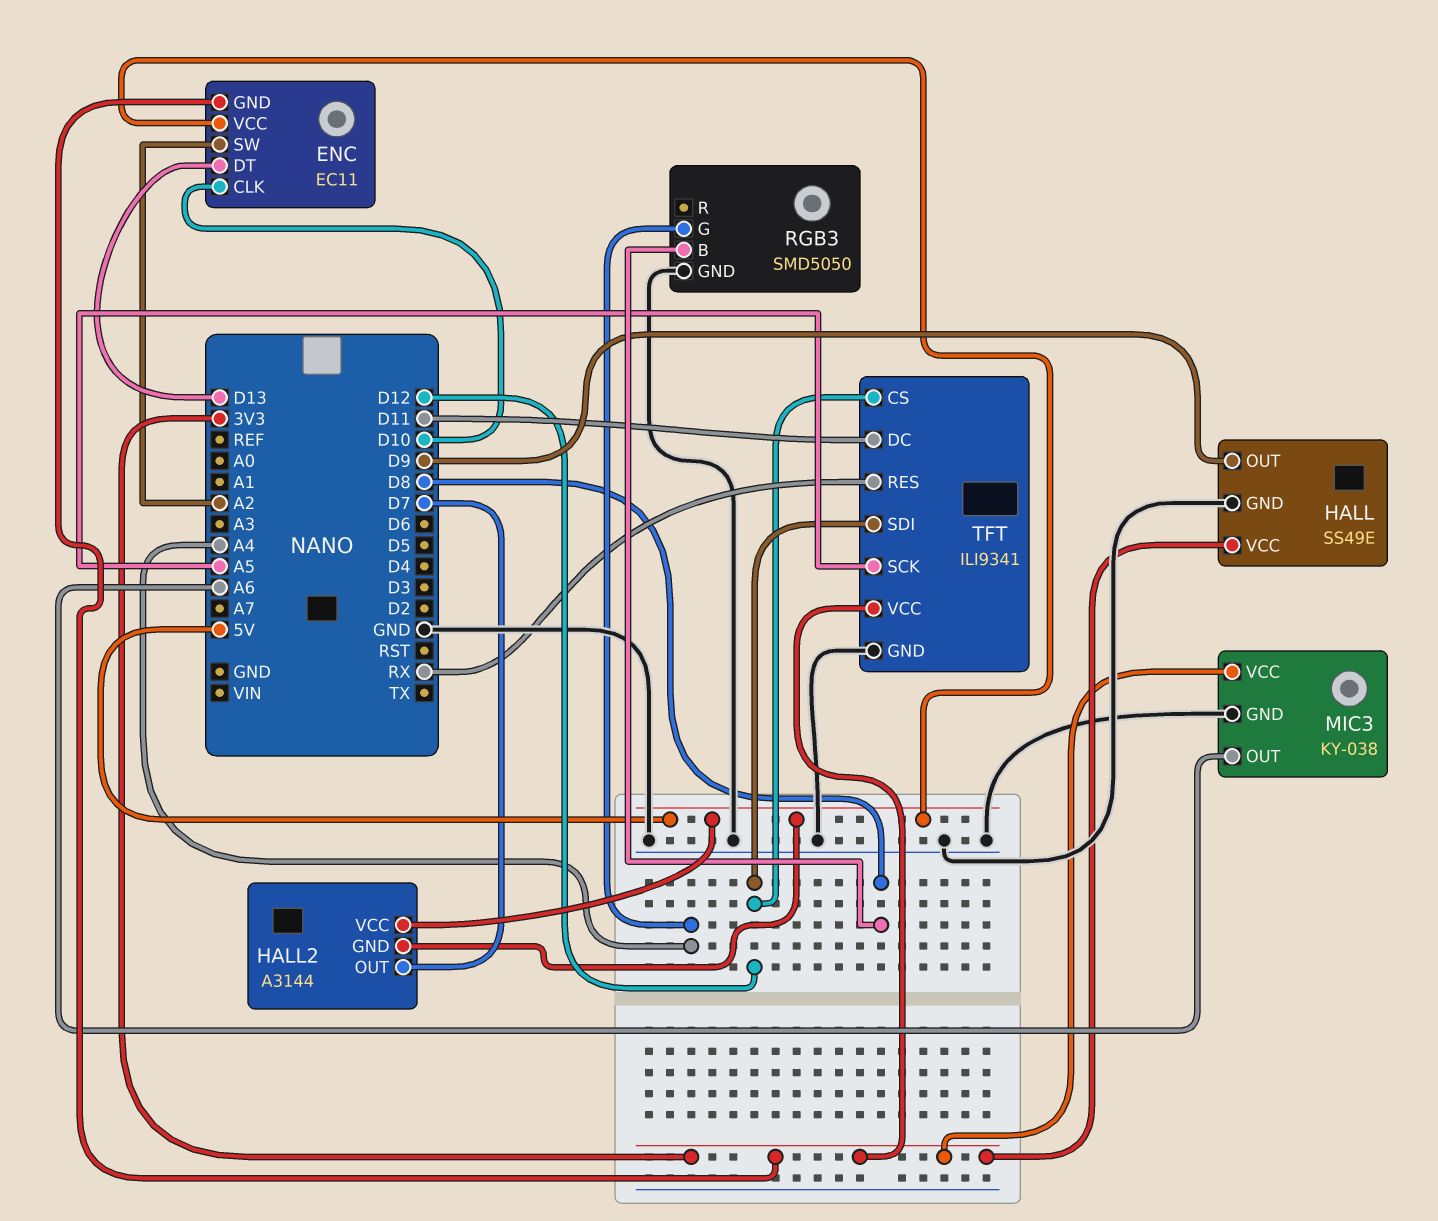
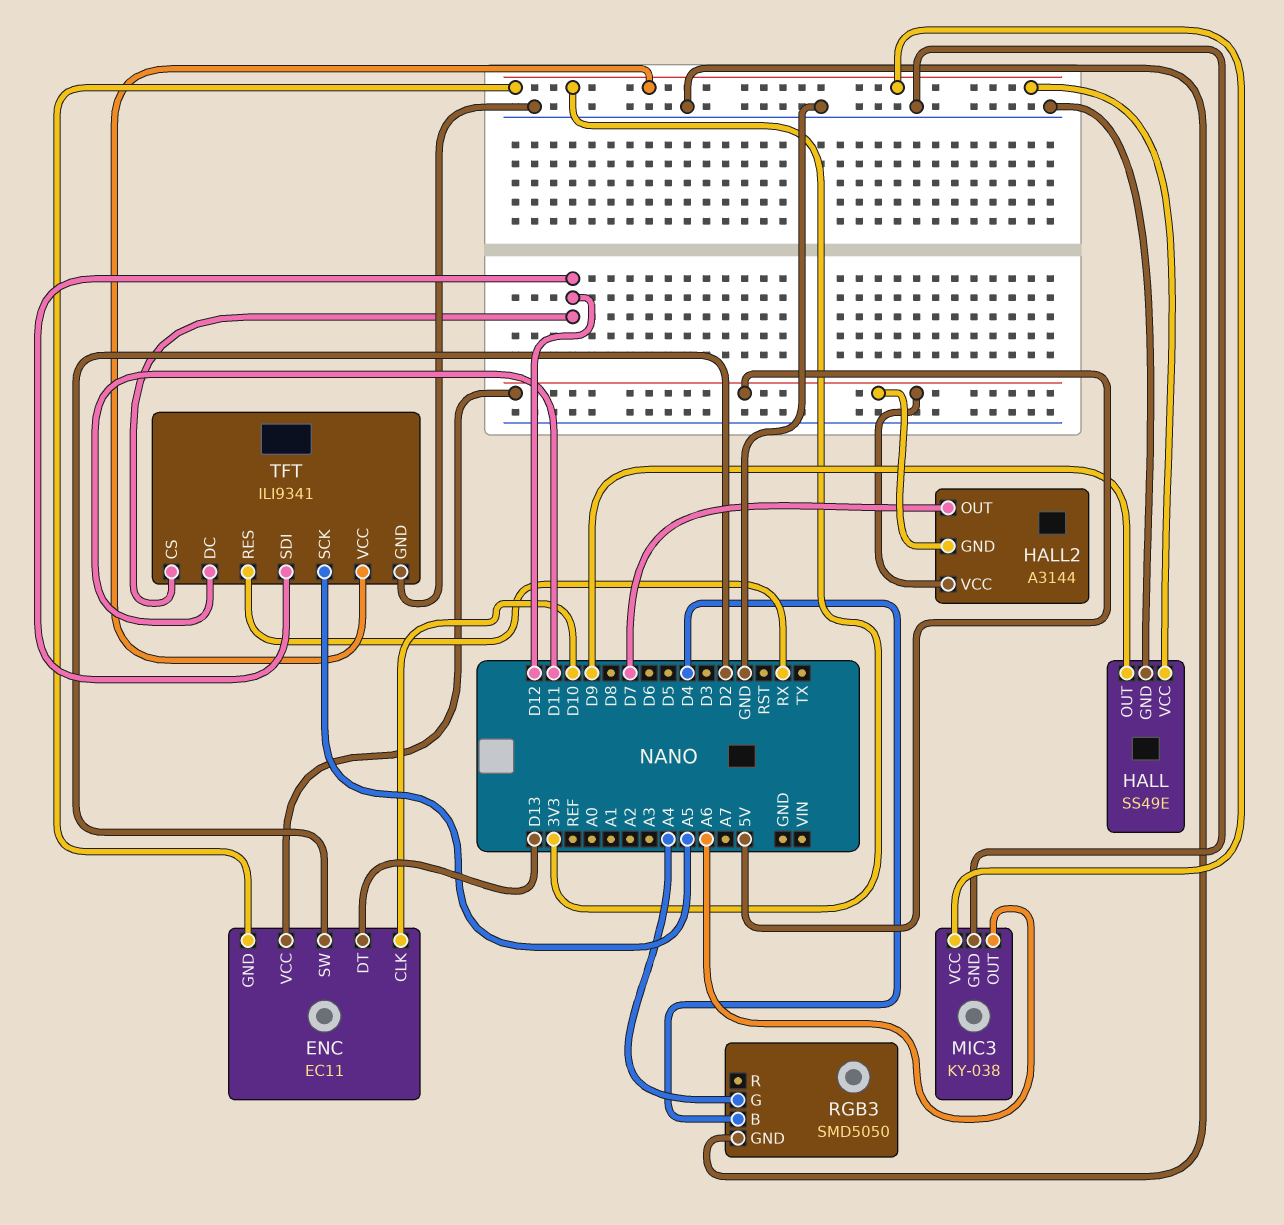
ENC pin SW: A2 -> D2
RGB3 pin B: D8 -> D4

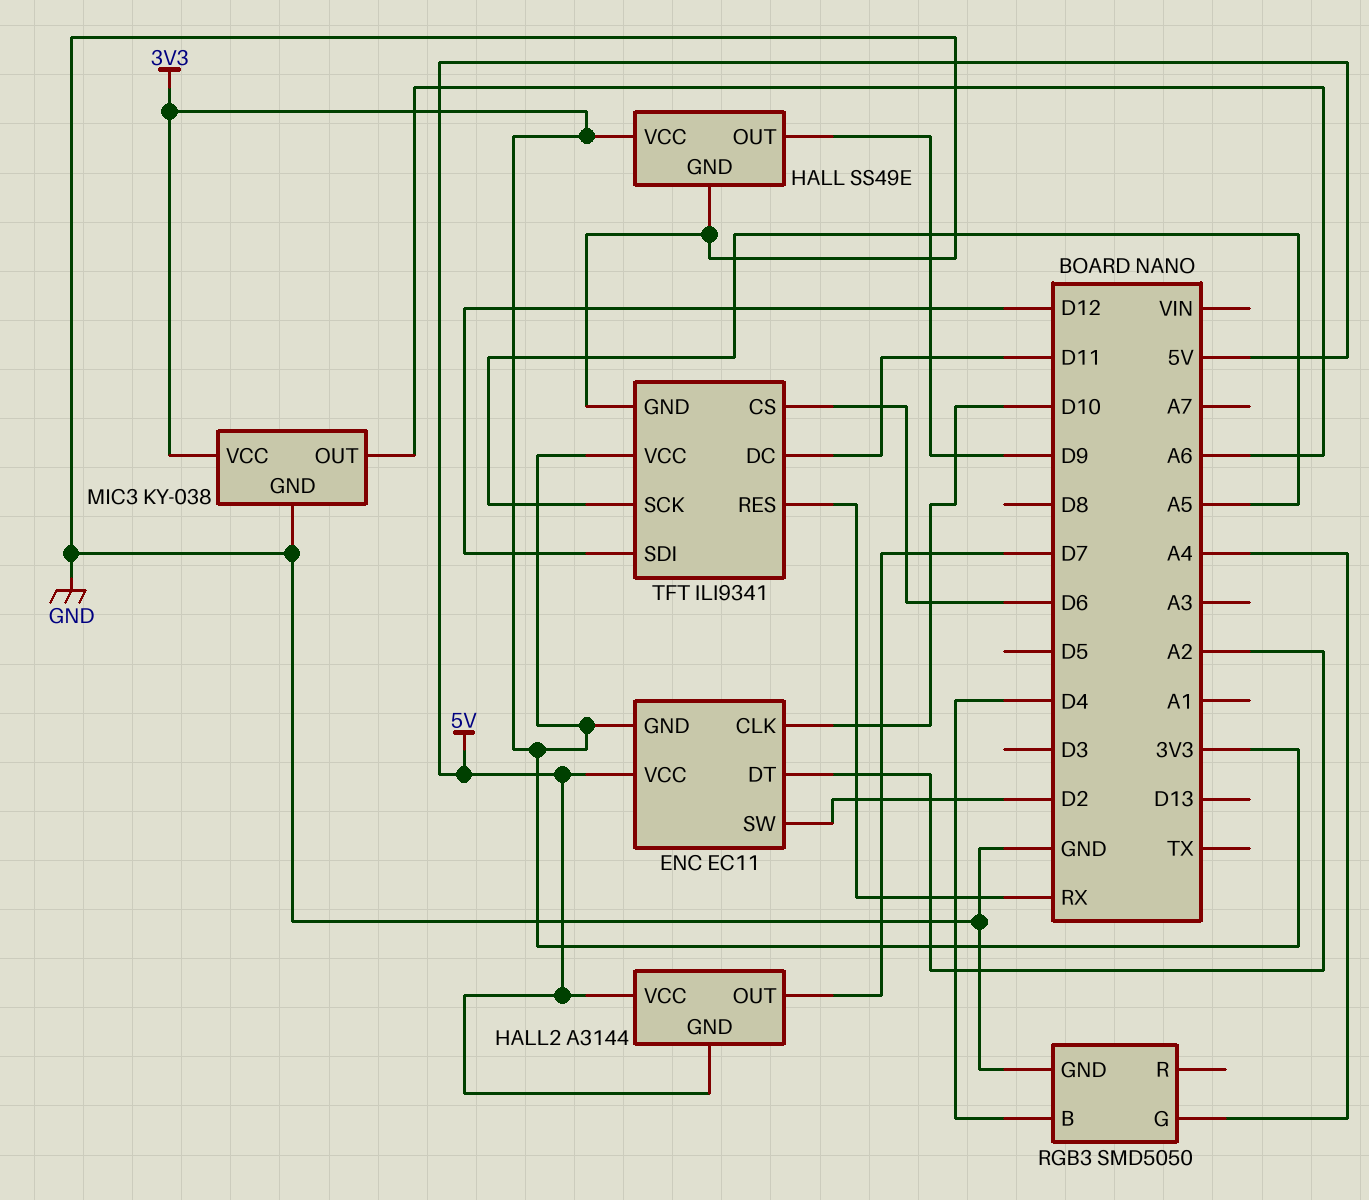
ENC pin DT: D13 -> A2
TFT pin CS: D12 -> D6

